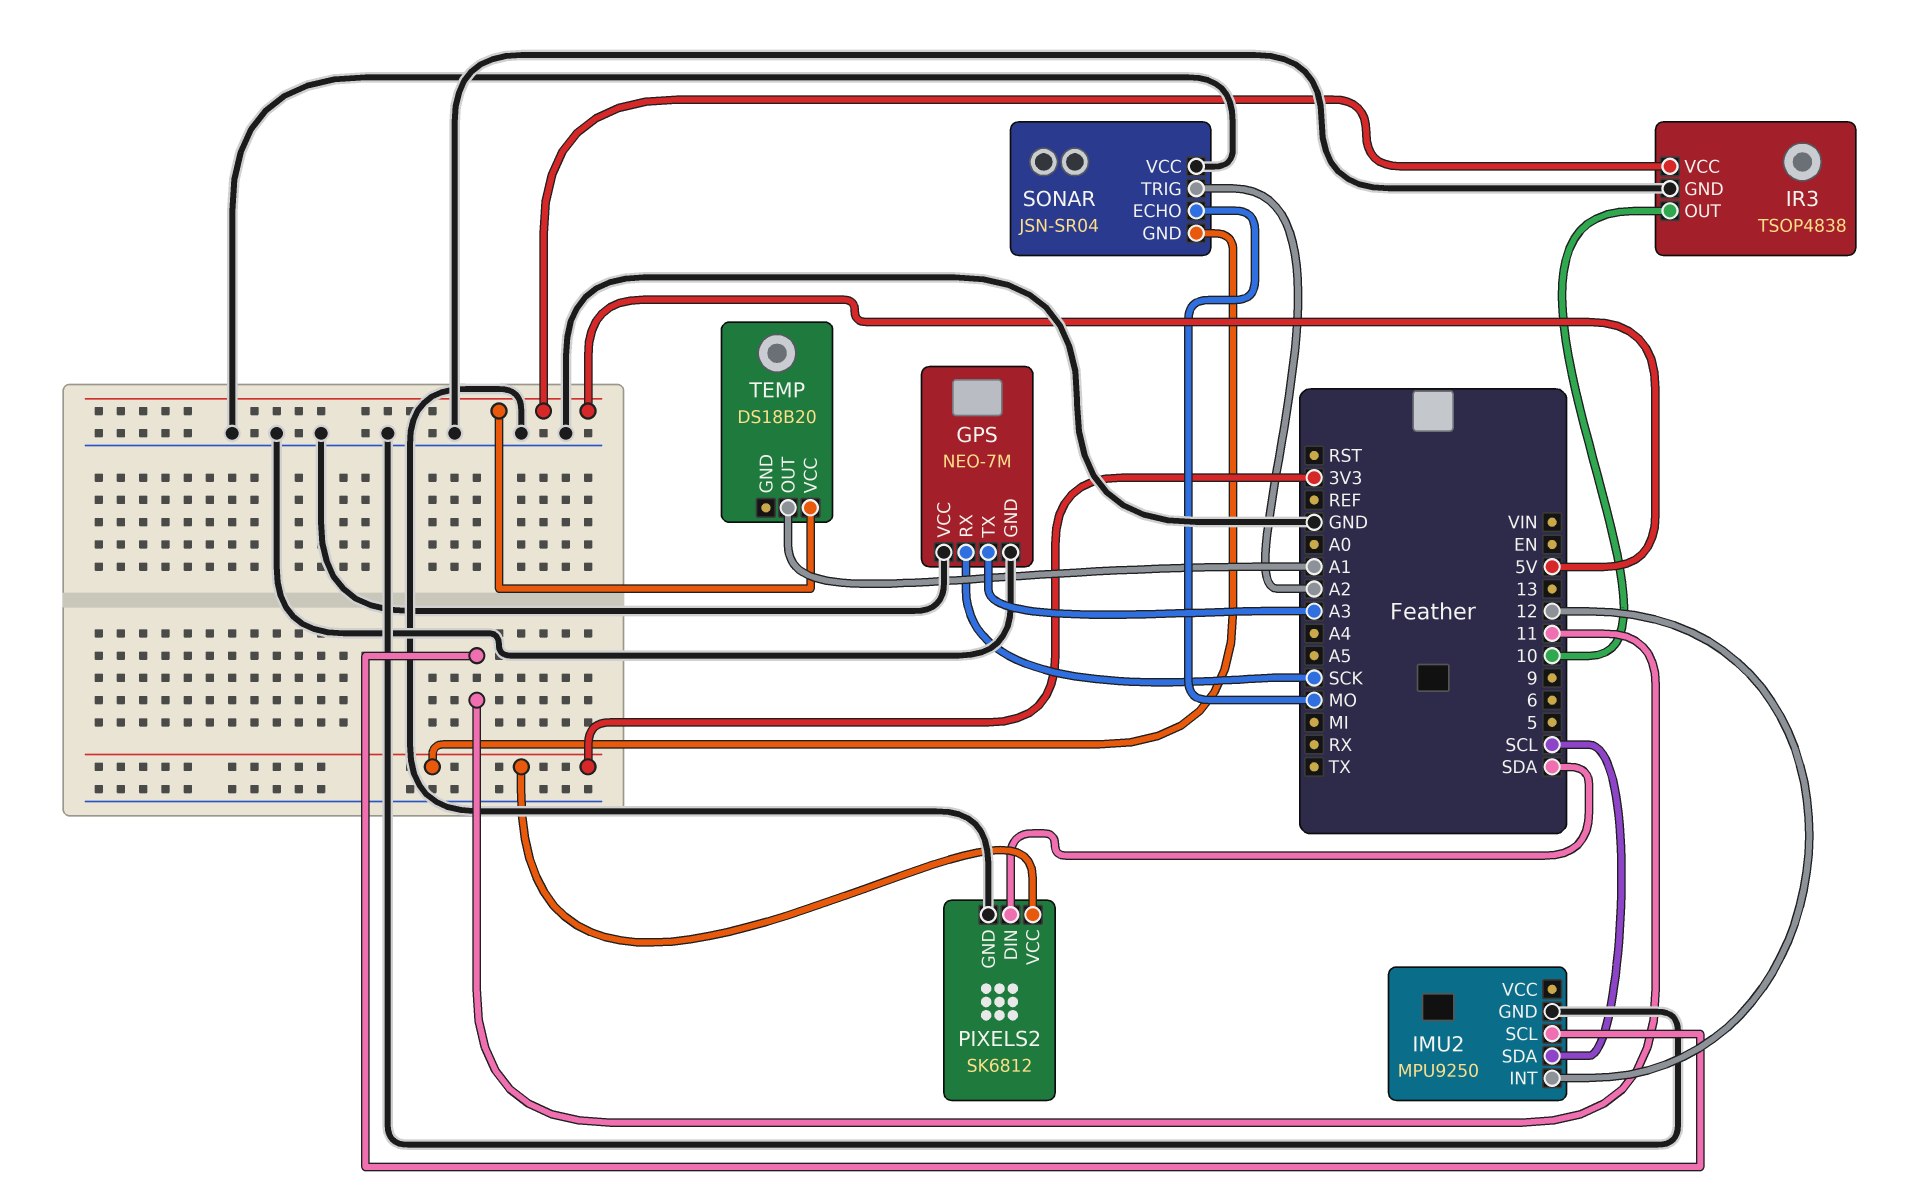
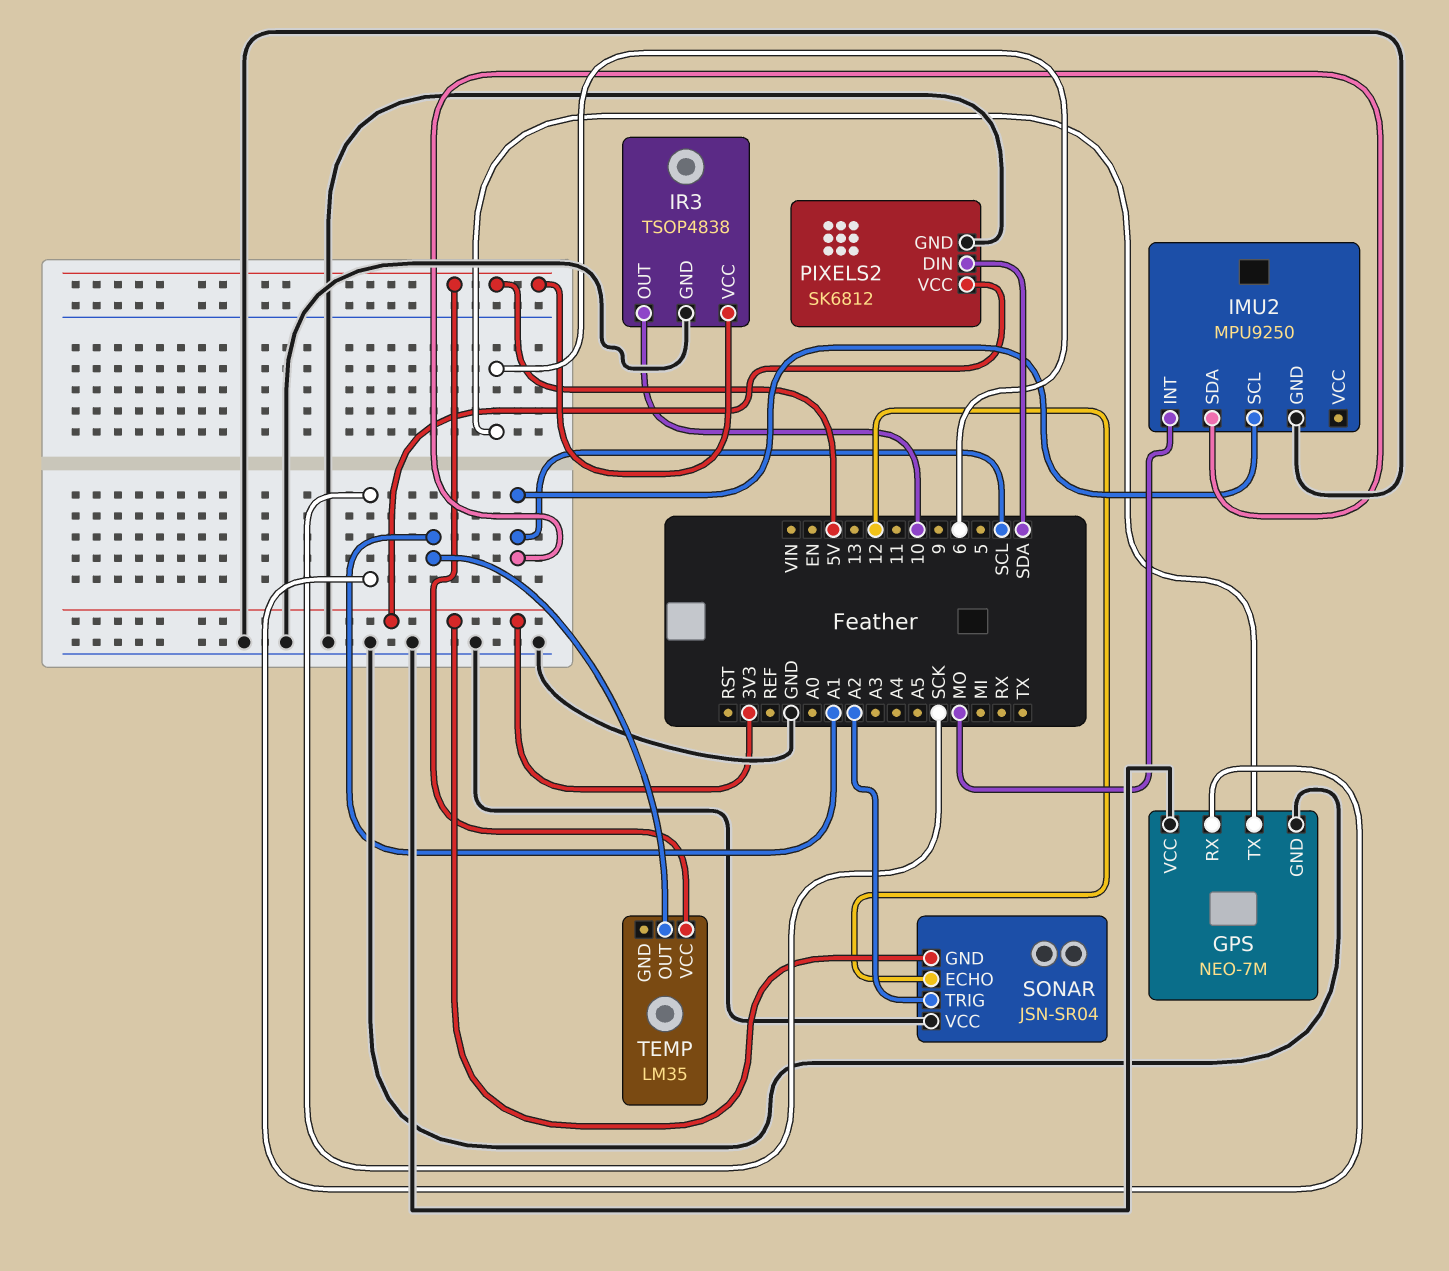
GPS pin TX: A3 -> 6
IMU2 pin INT: 12 -> MO
IMU2 pin SCL: 11 -> SCL
SONAR pin ECHO: MO -> 12
TEMP: DS18B20 -> LM35

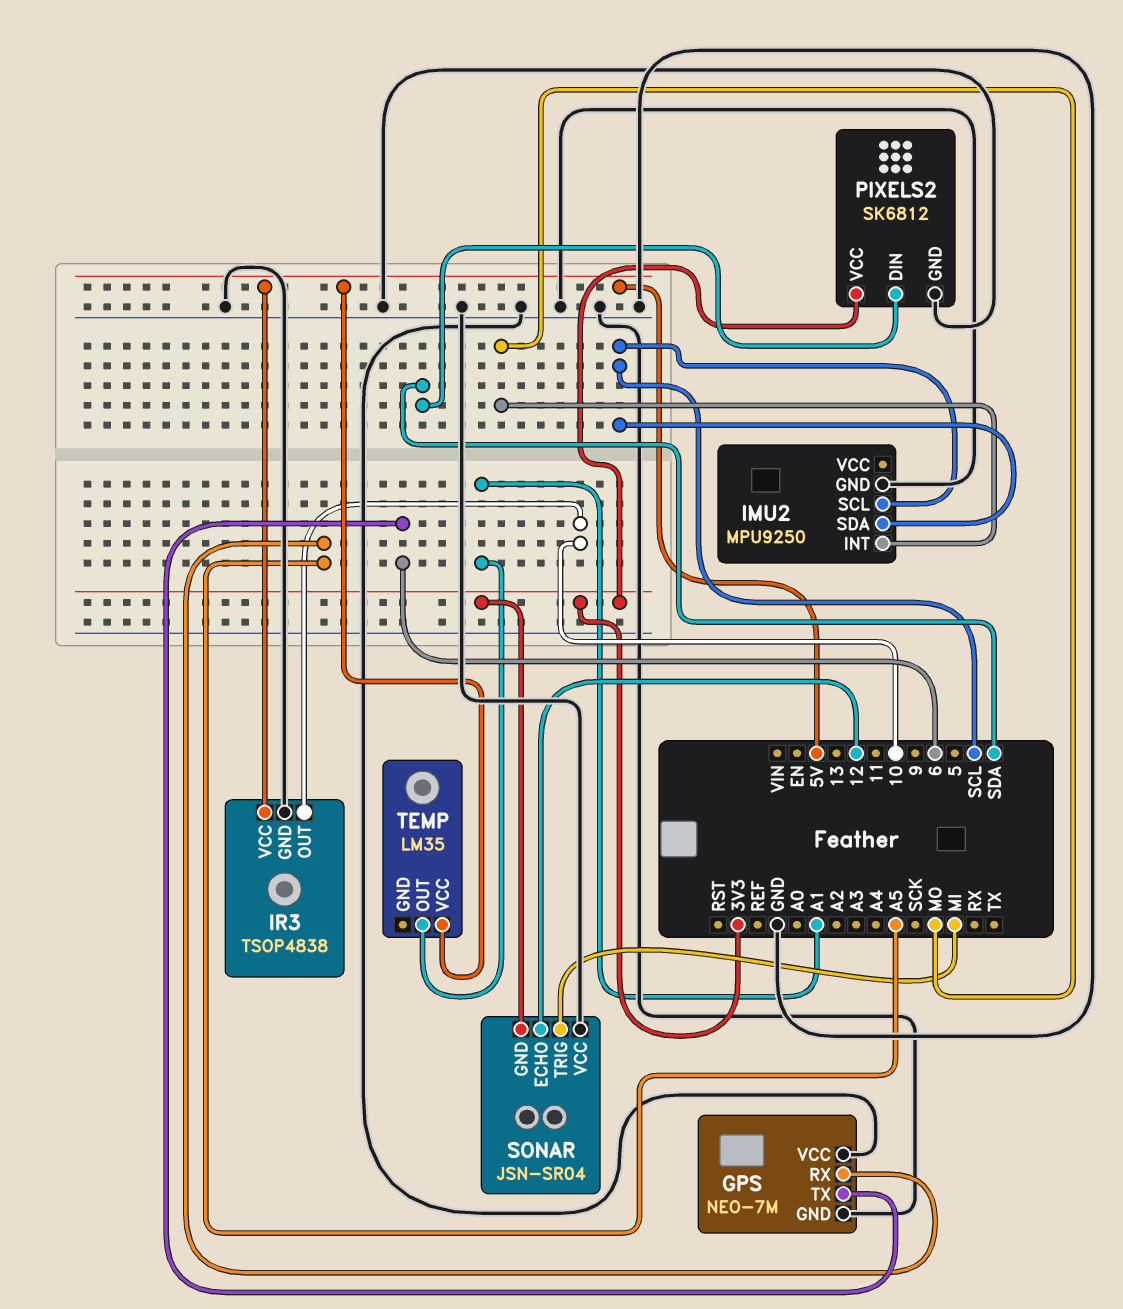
GPS pin RX: SCK -> A5
SONAR pin TRIG: A2 -> MI

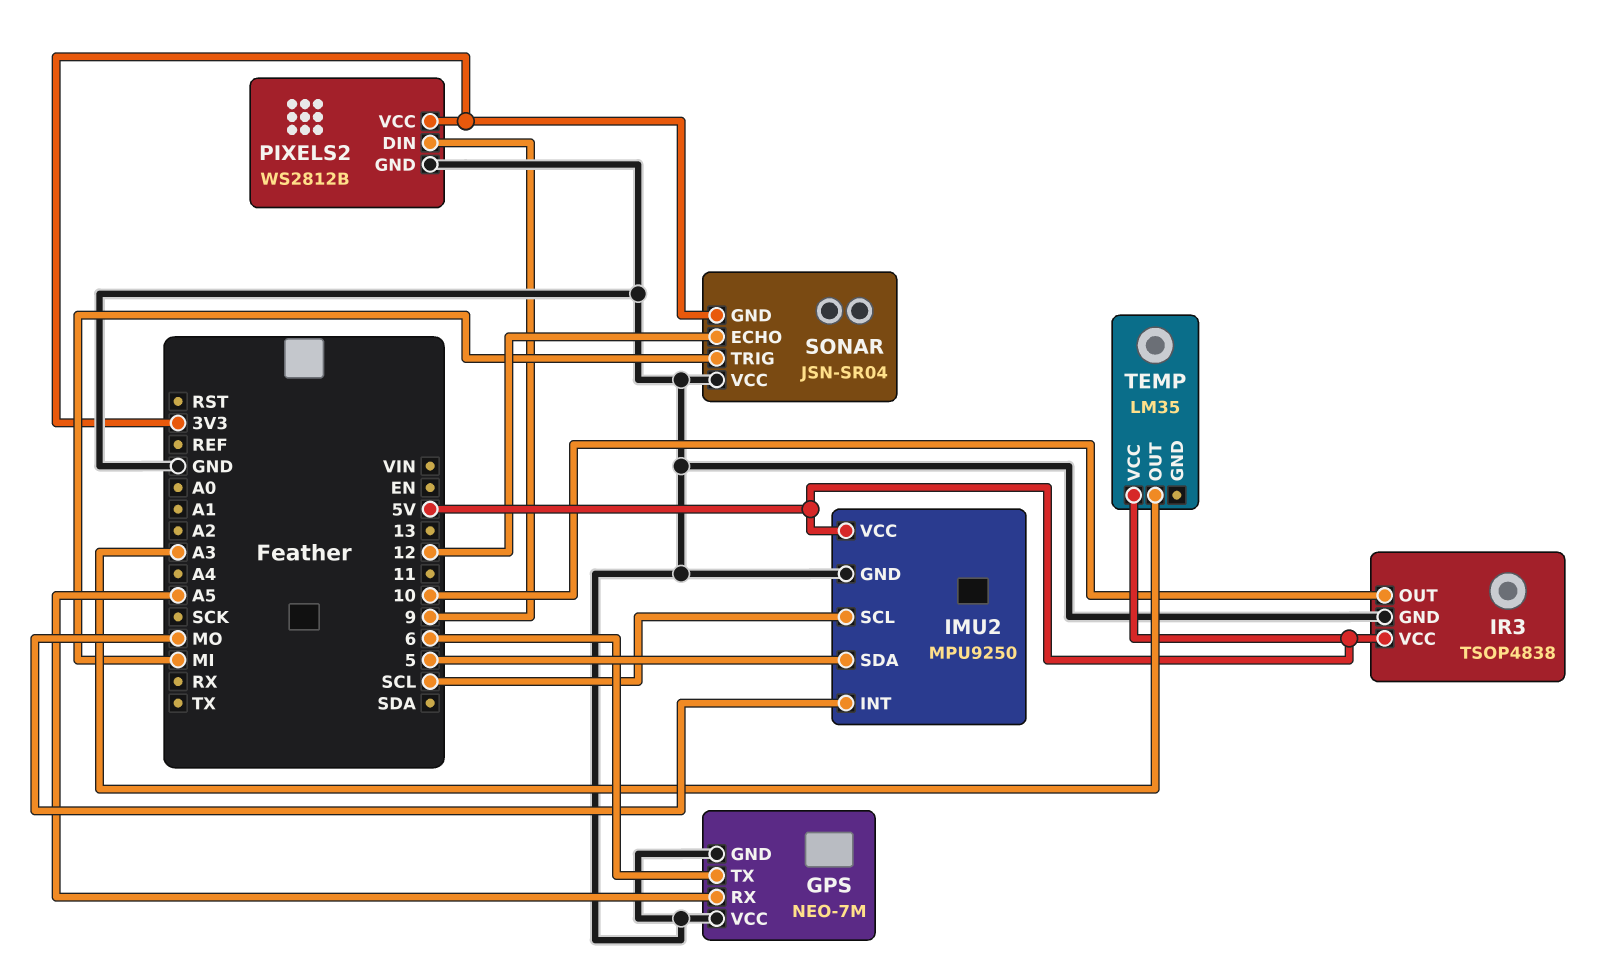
IMU2 pin SDA: SCL -> 5
IMU2 pin VCC: none -> 5V
PIXELS2: SK6812 -> WS2812B
PIXELS2 pin DIN: SDA -> 9
TEMP pin OUT: A1 -> A3

